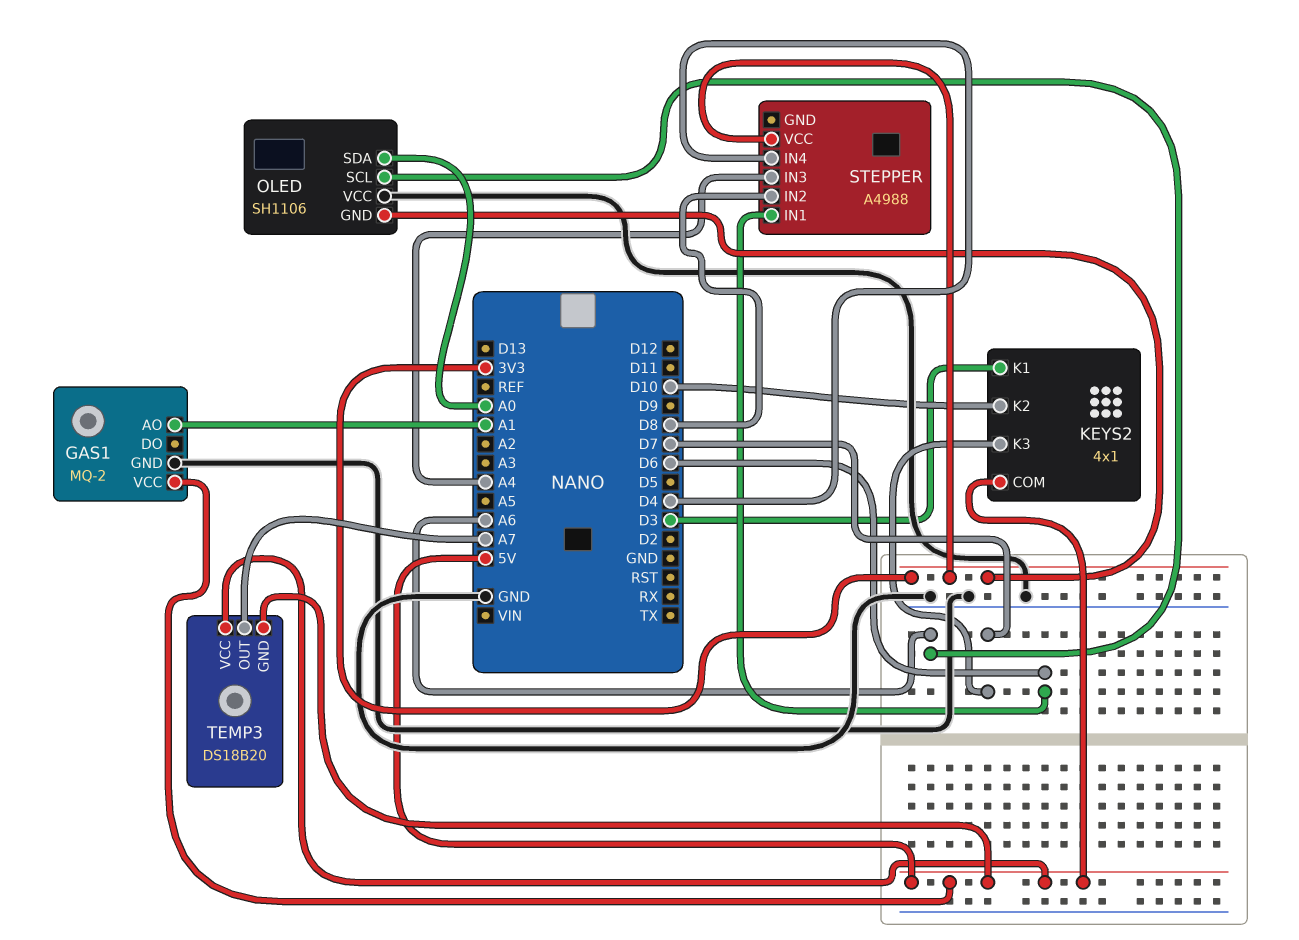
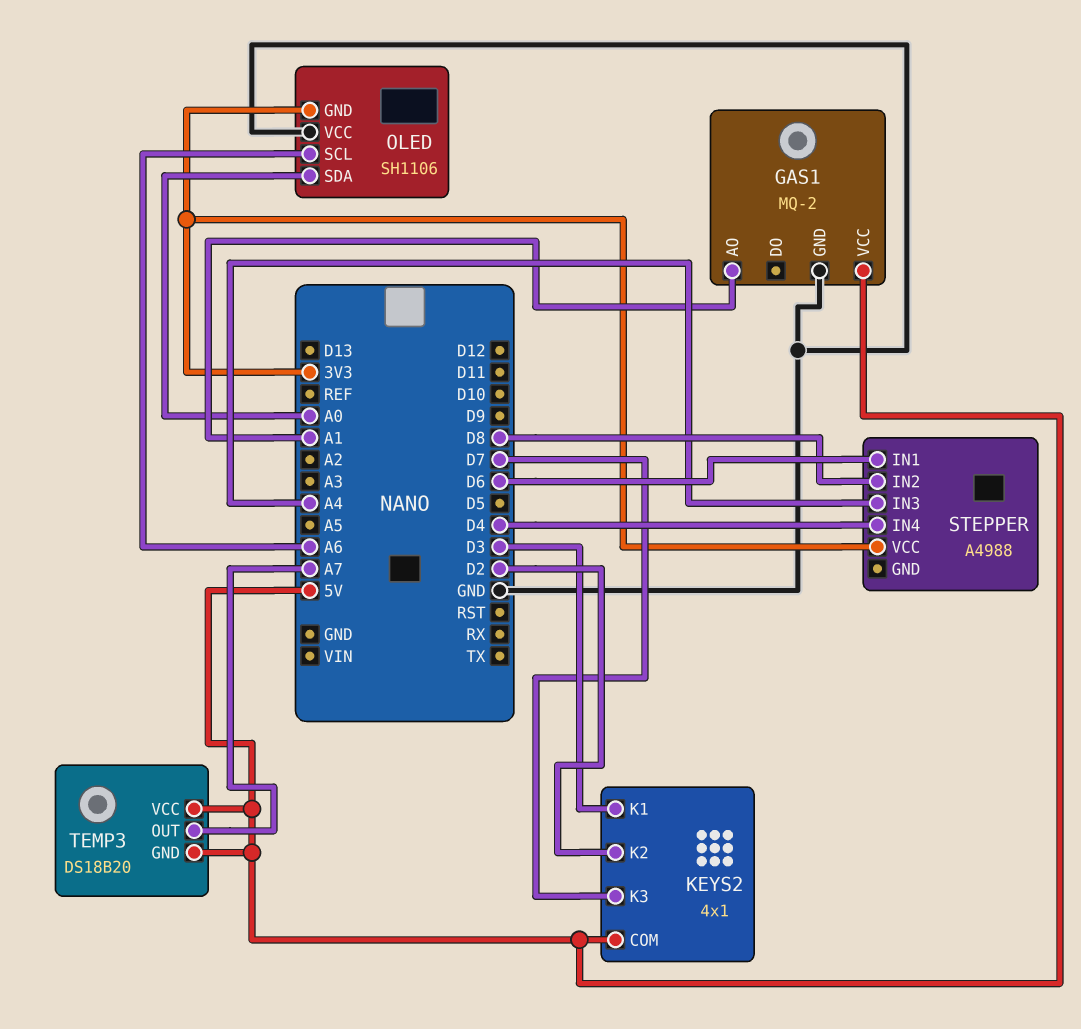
KEYS2 pin K2: D10 -> D2

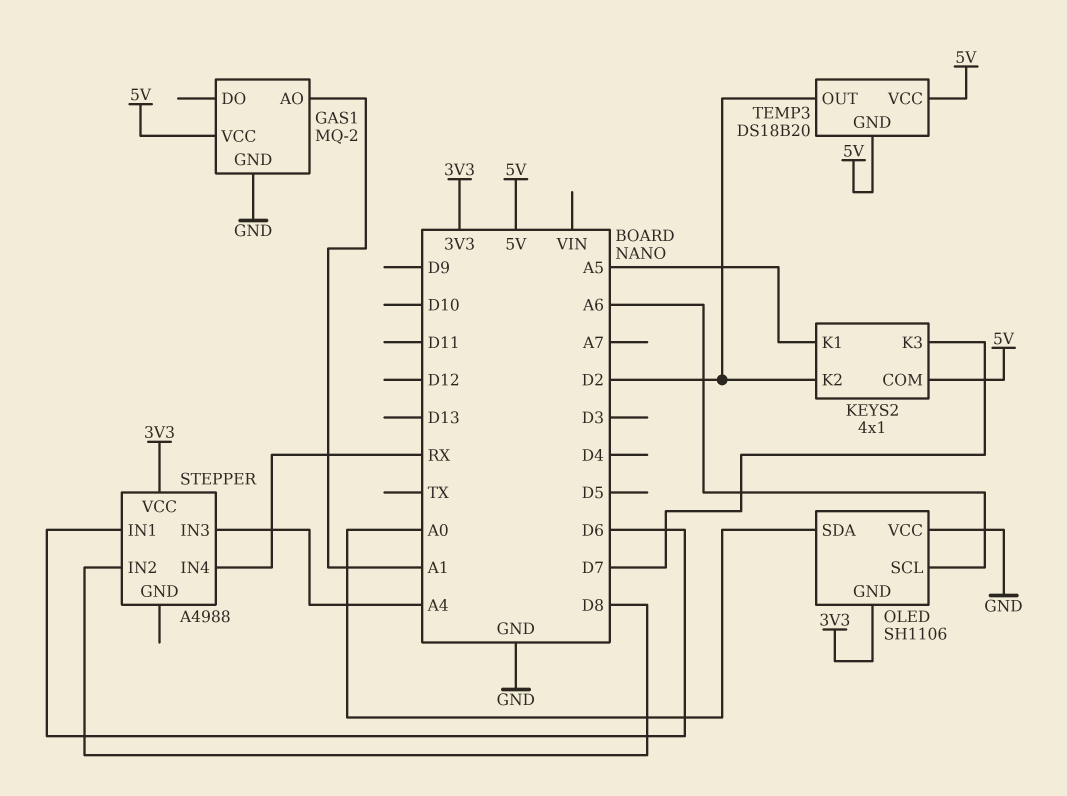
KEYS2 pin K1: D3 -> A5
STEPPER pin IN4: D4 -> RX
TEMP3 pin OUT: A7 -> D2

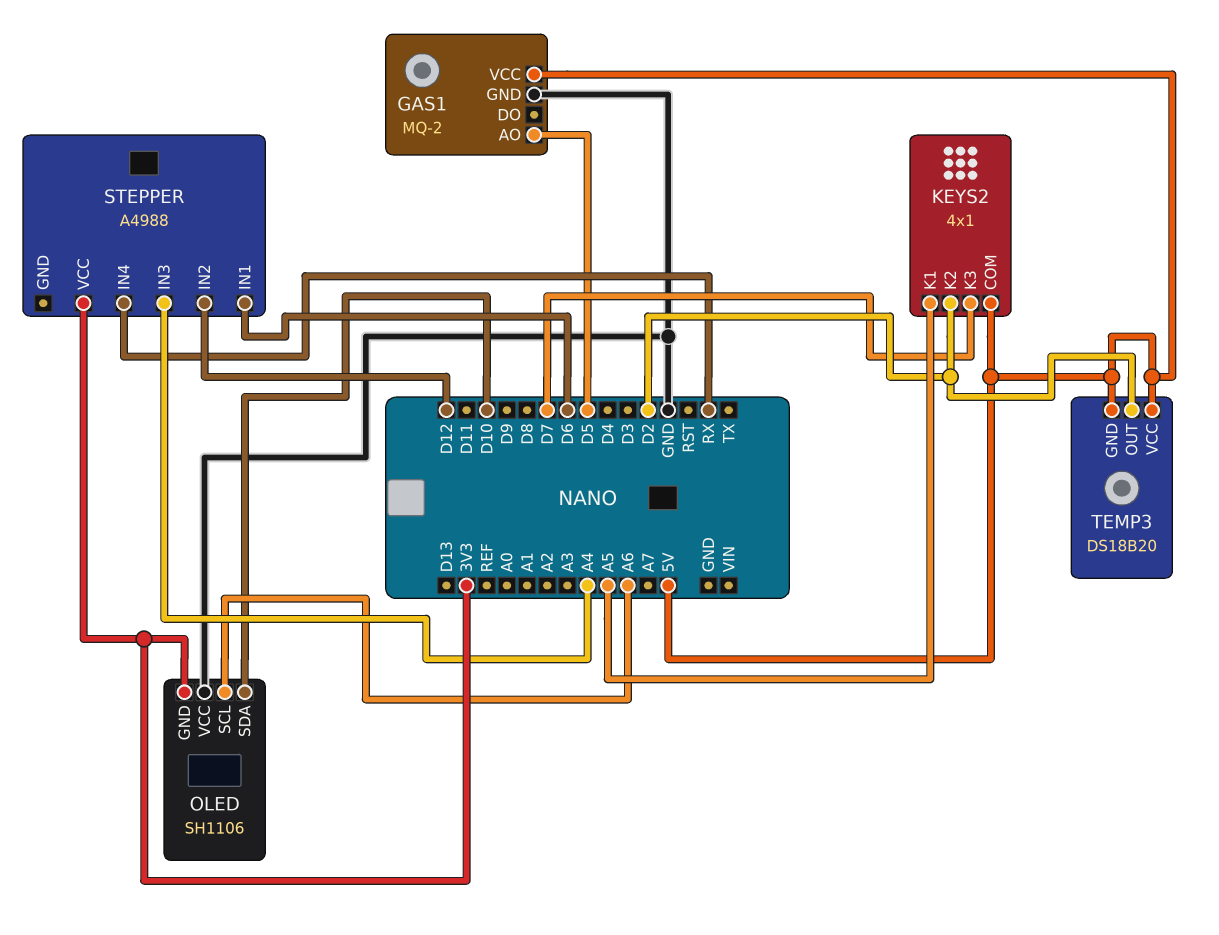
GAS1 pin AO: A1 -> D5
OLED pin SDA: A0 -> D10
STEPPER pin IN2: D8 -> D12

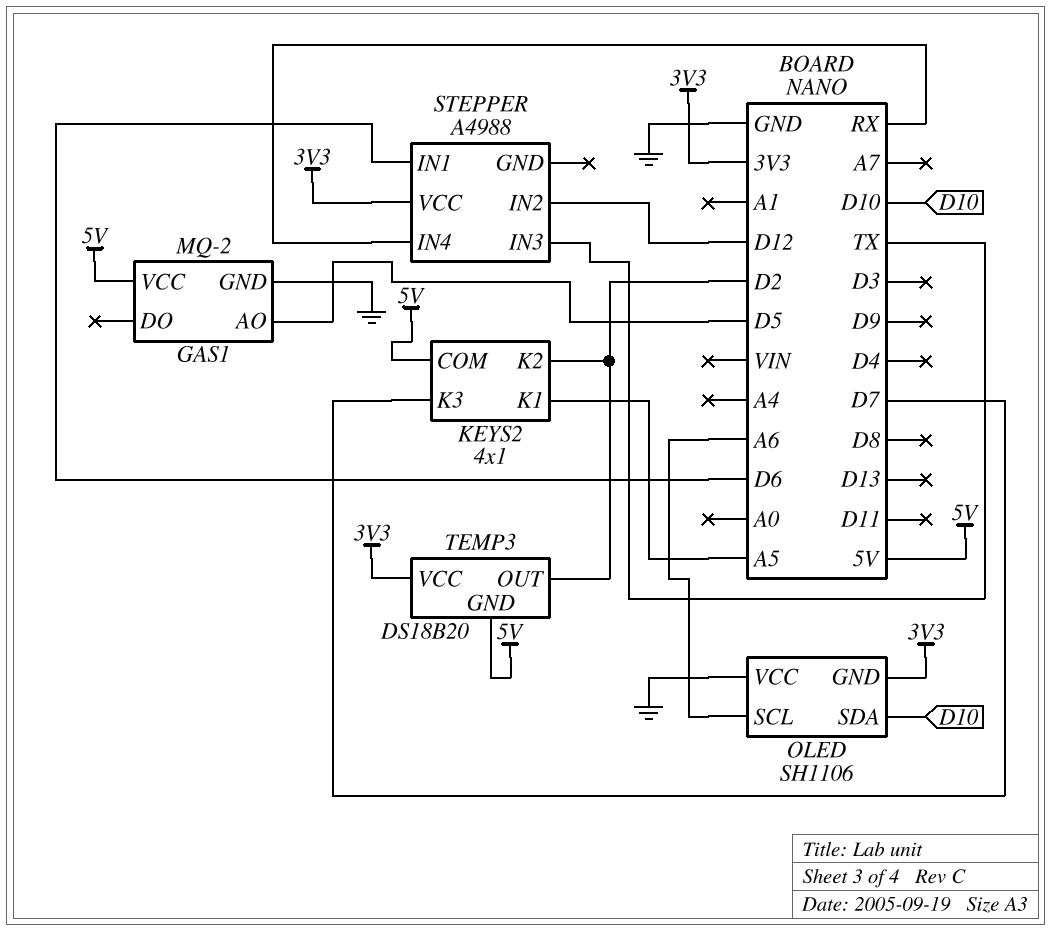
STEPPER pin IN3: A4 -> TX
TEMP3 pin VCC: 5V -> 3V3

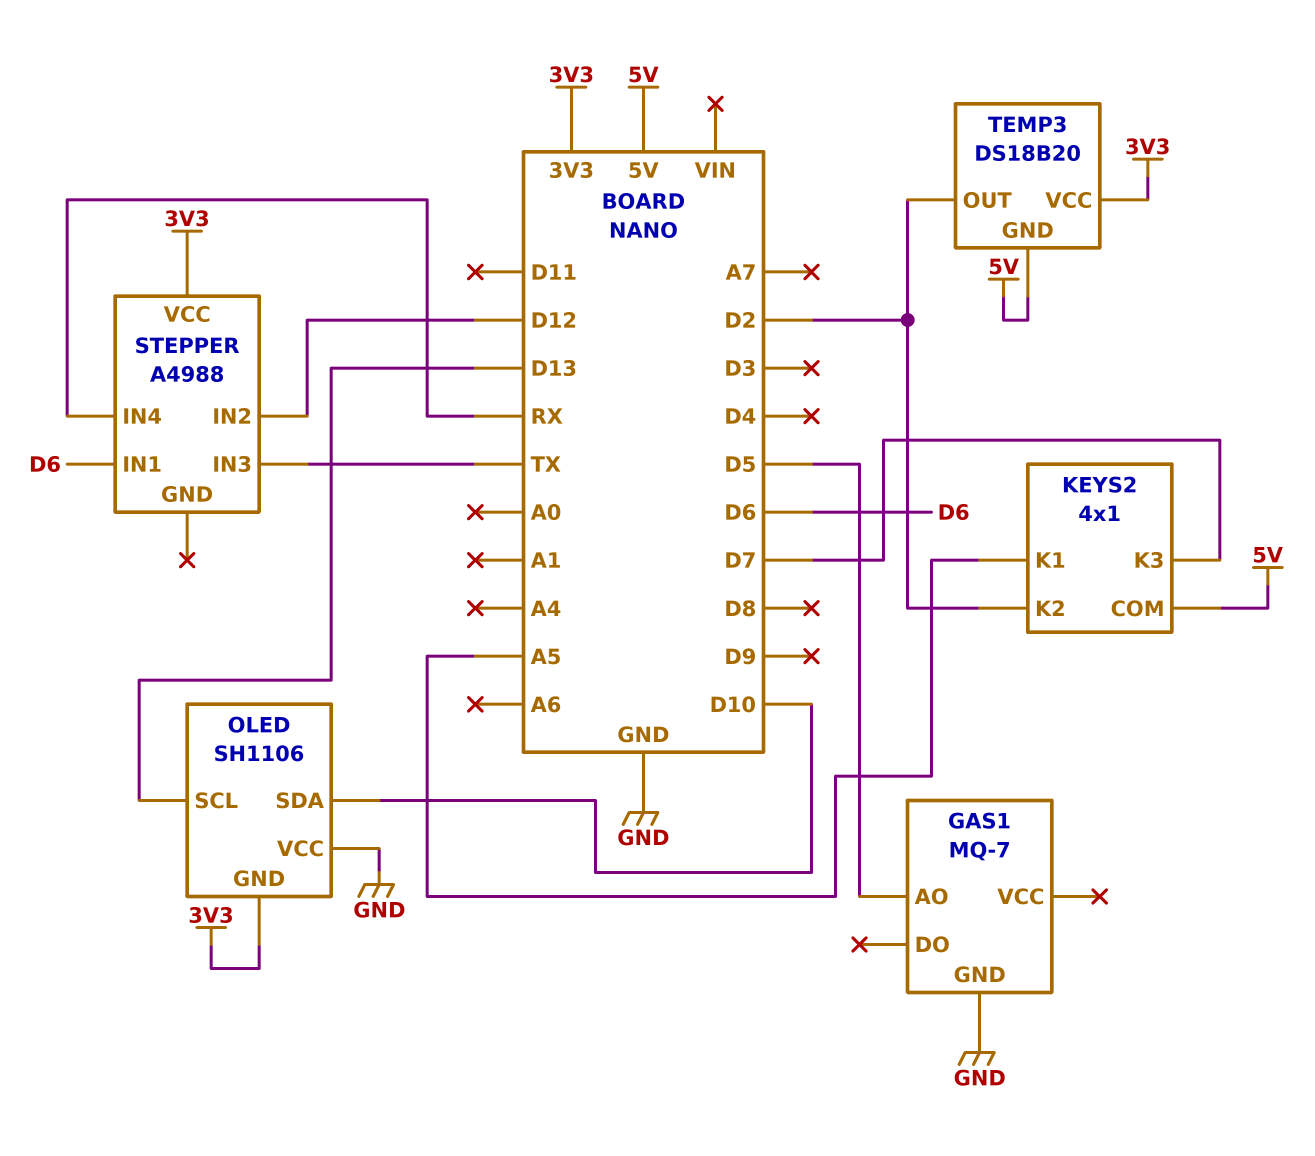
GAS1: MQ-2 -> MQ-7
GAS1 pin VCC: 5V -> none
OLED pin SCL: A6 -> D13

